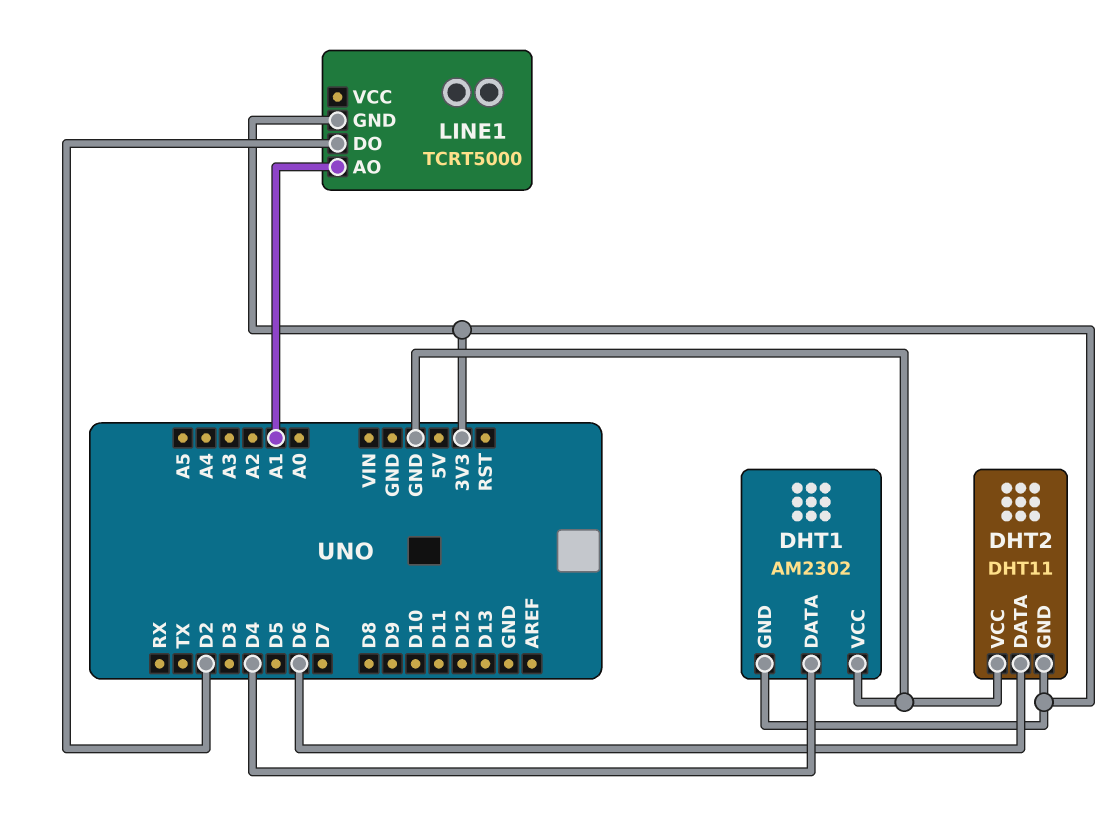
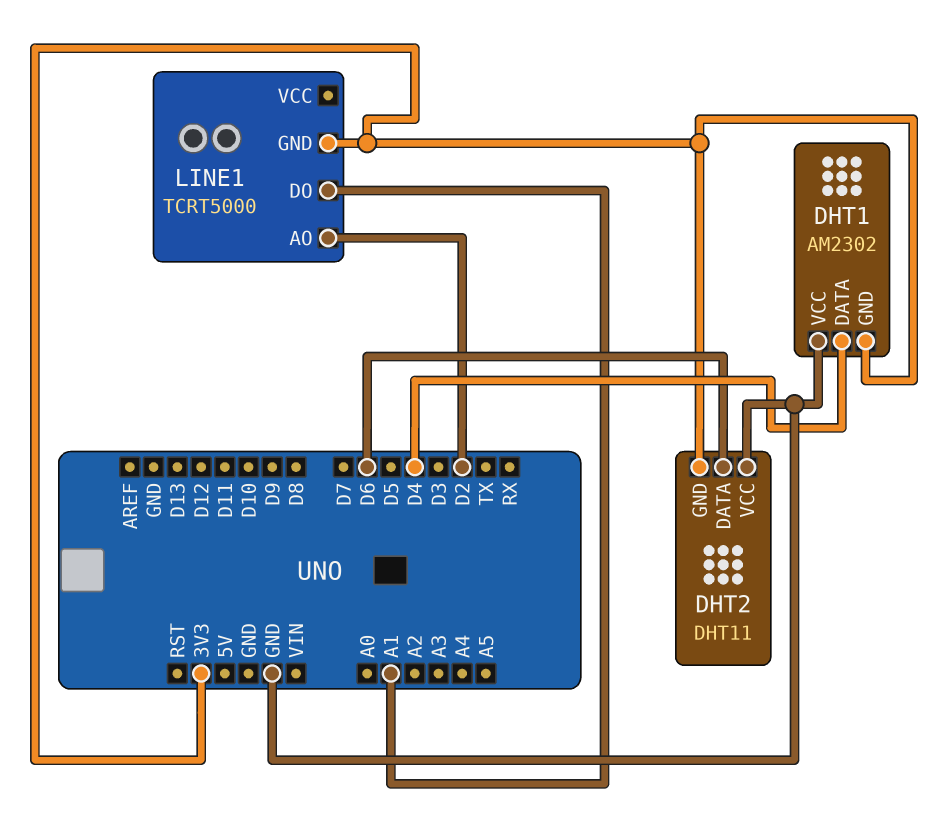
LINE1 pin AO: A1 -> D2
LINE1 pin DO: D2 -> A1

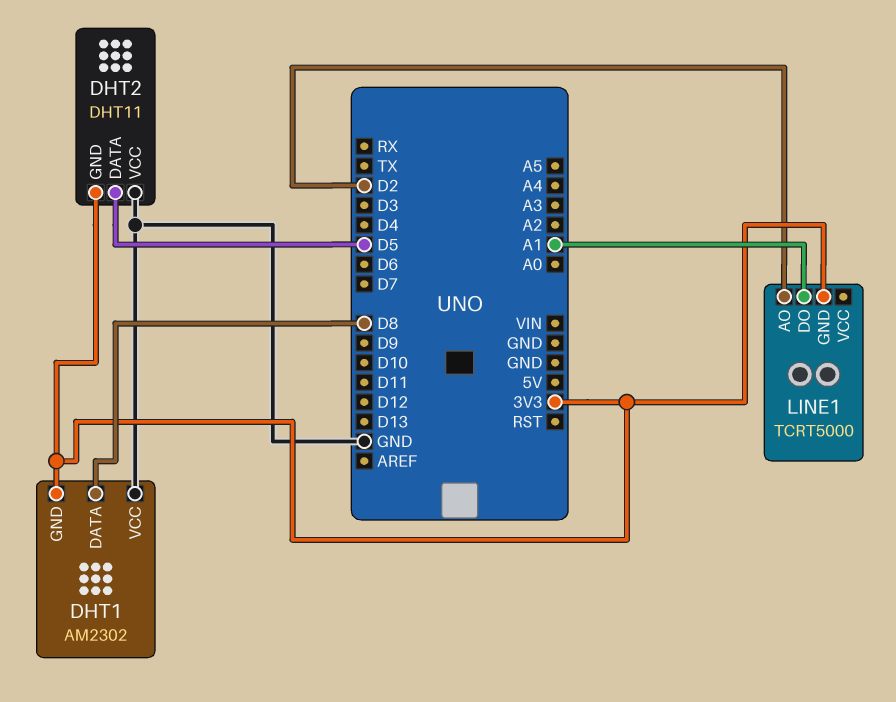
DHT1 pin DATA: D4 -> D8
DHT2 pin DATA: D6 -> D5

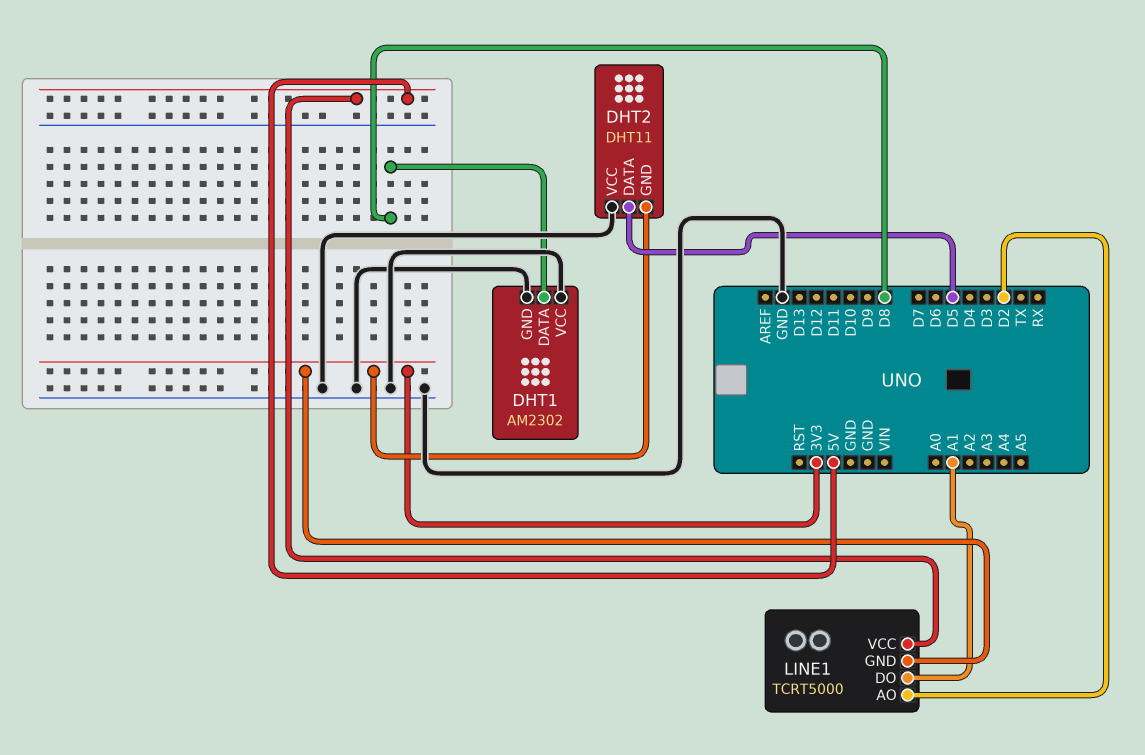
DHT1 pin GND: 3V3 -> GND
LINE1 pin VCC: none -> 5V

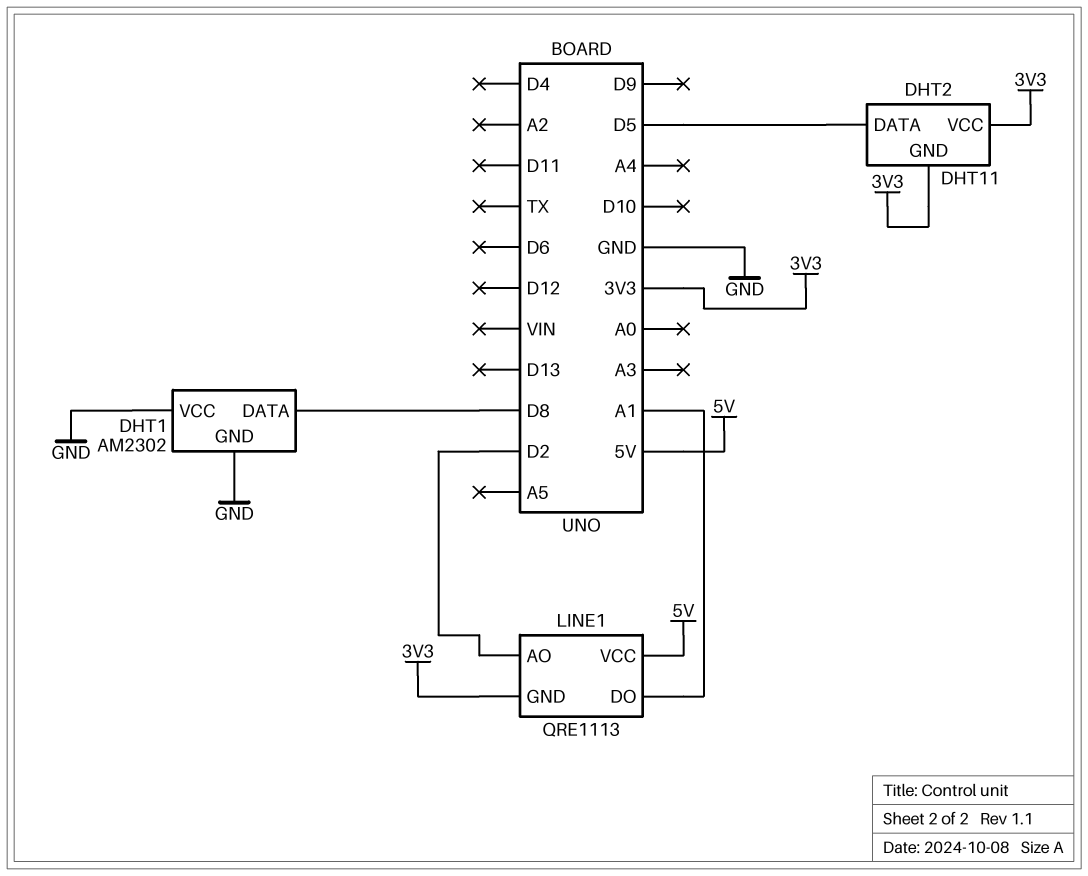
DHT2 pin VCC: GND -> 3V3
LINE1: TCRT5000 -> QRE1113

